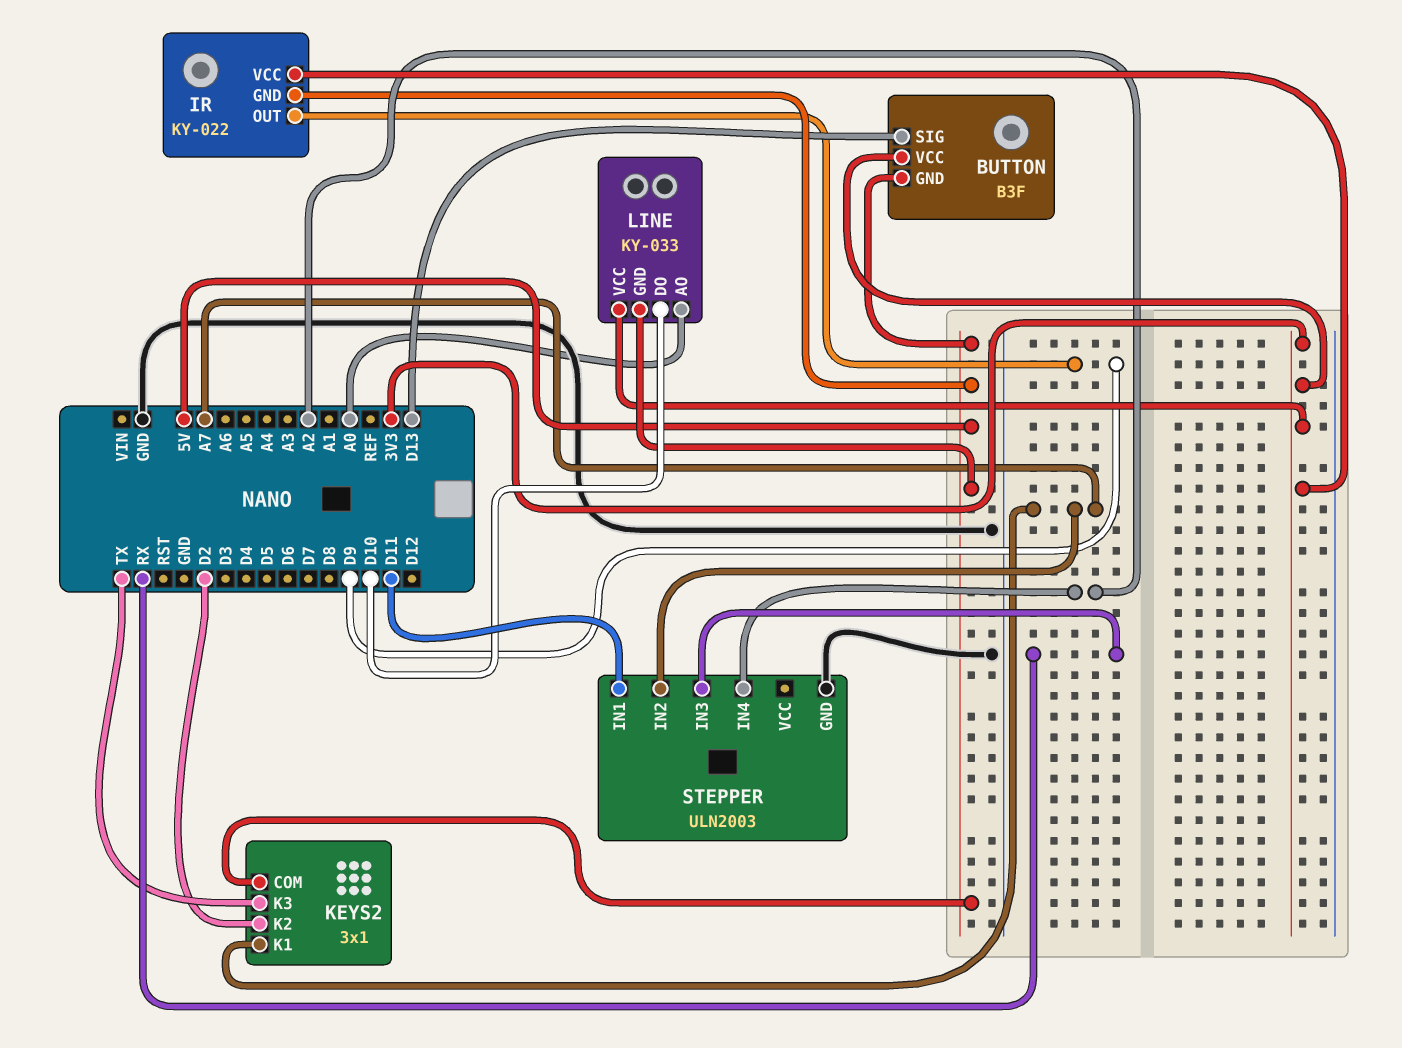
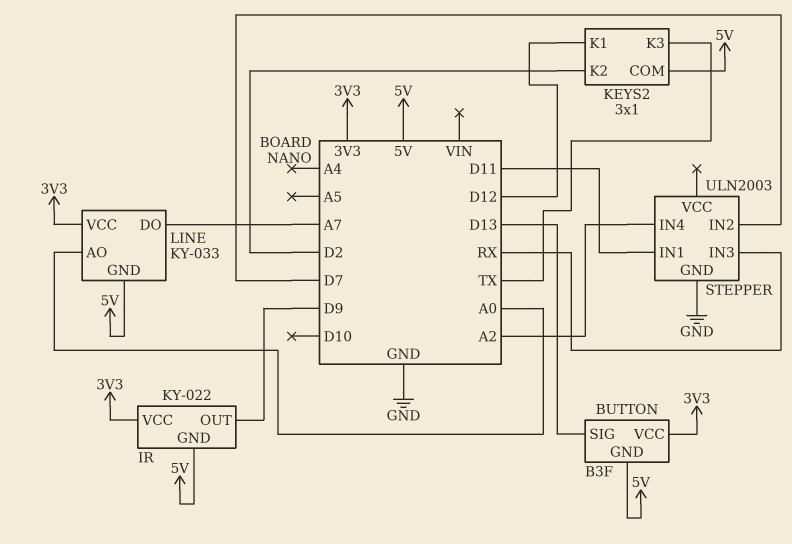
KEYS2 pin K1: A7 -> D12
LINE pin DO: D10 -> A7
STEPPER pin IN2: A7 -> D7

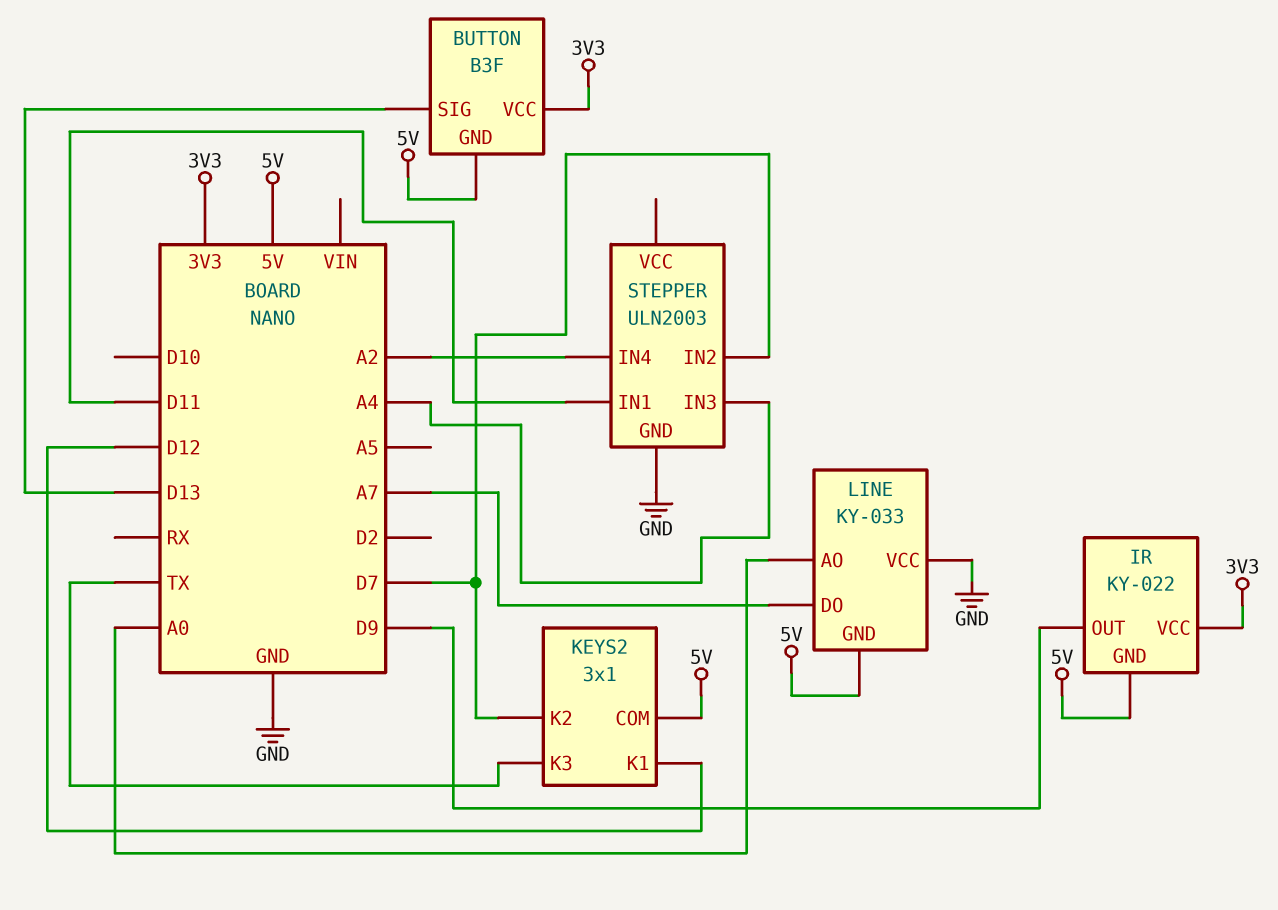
KEYS2 pin K2: D2 -> D7
LINE pin VCC: 3V3 -> GND
STEPPER pin IN3: RX -> A4

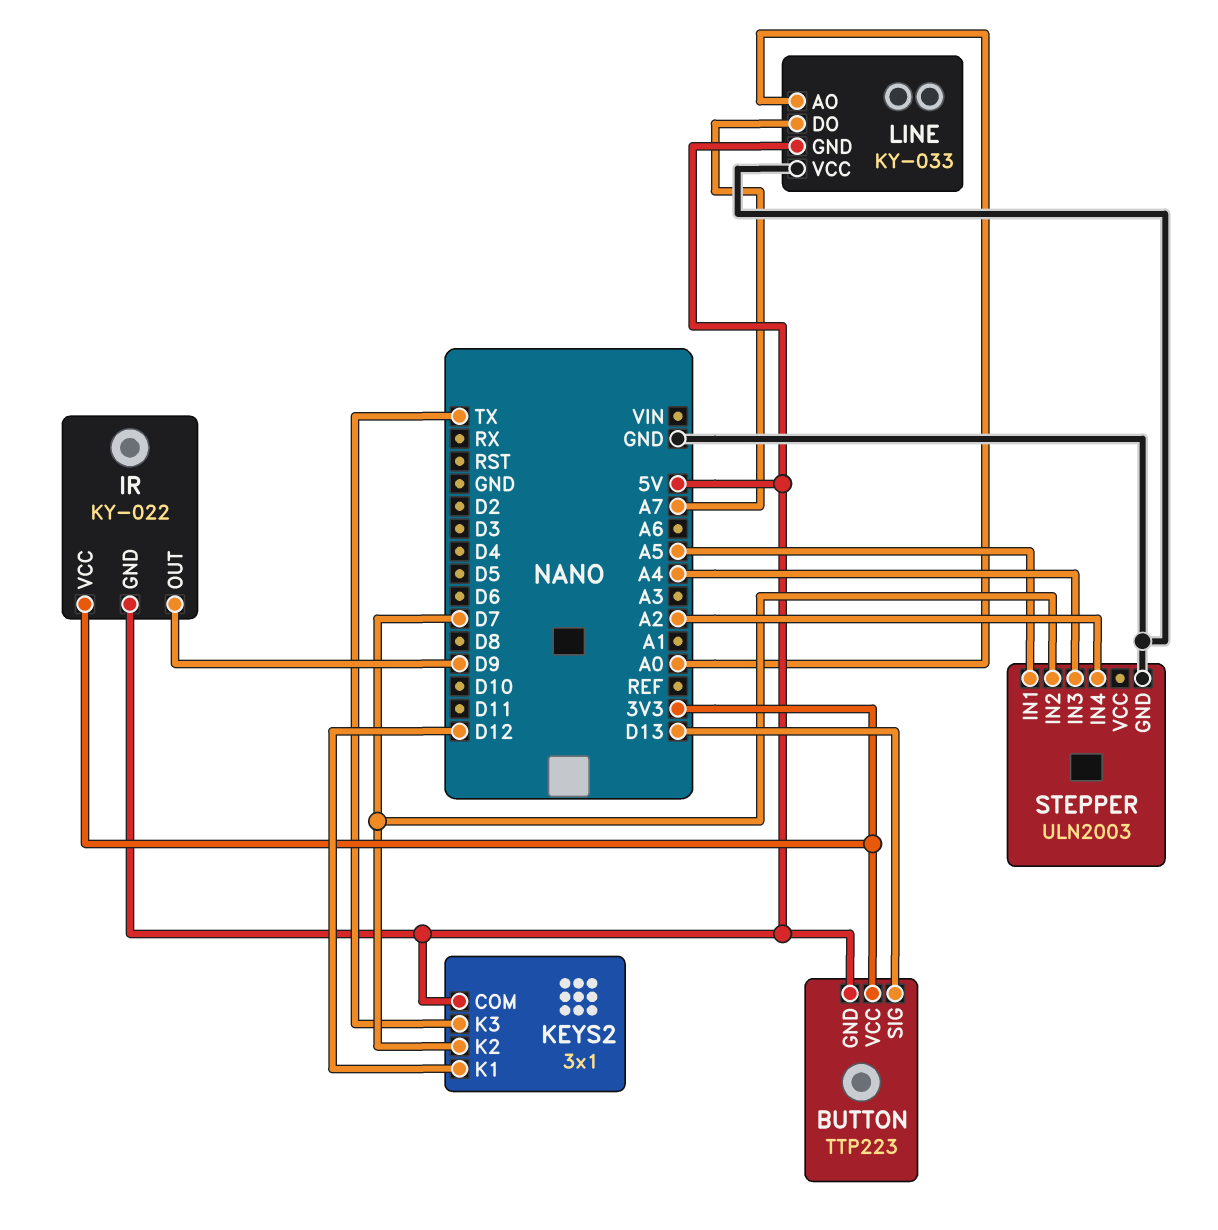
BUTTON: B3F -> TTP223
STEPPER pin IN1: D11 -> A5

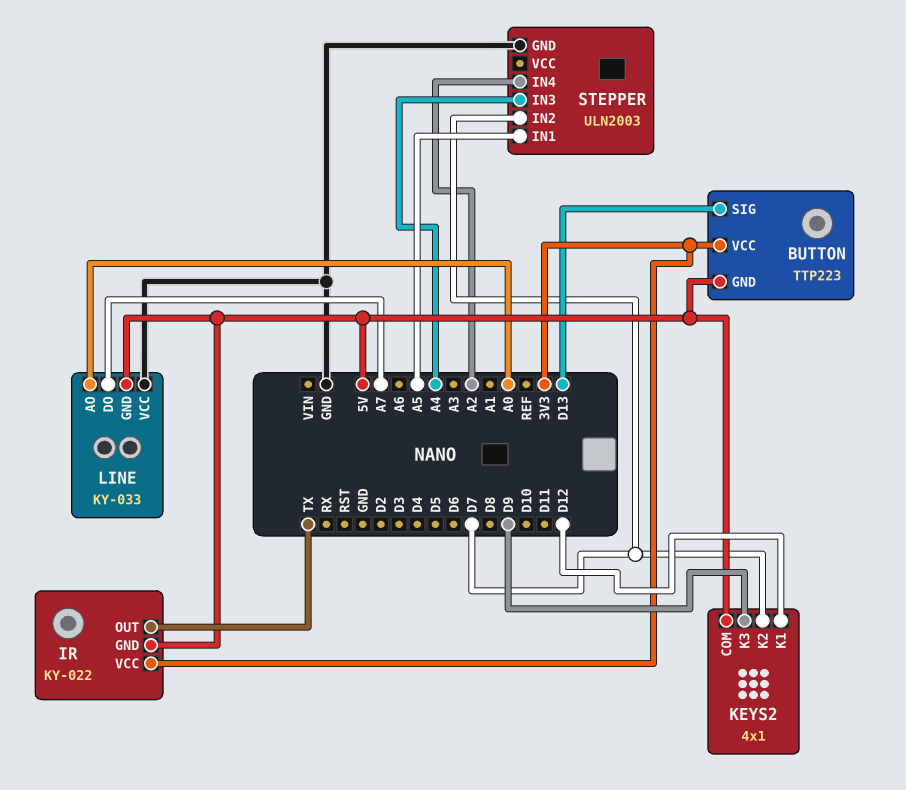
IR pin OUT: D9 -> TX
KEYS2: 3x1 -> 4x1
KEYS2 pin K3: TX -> D9

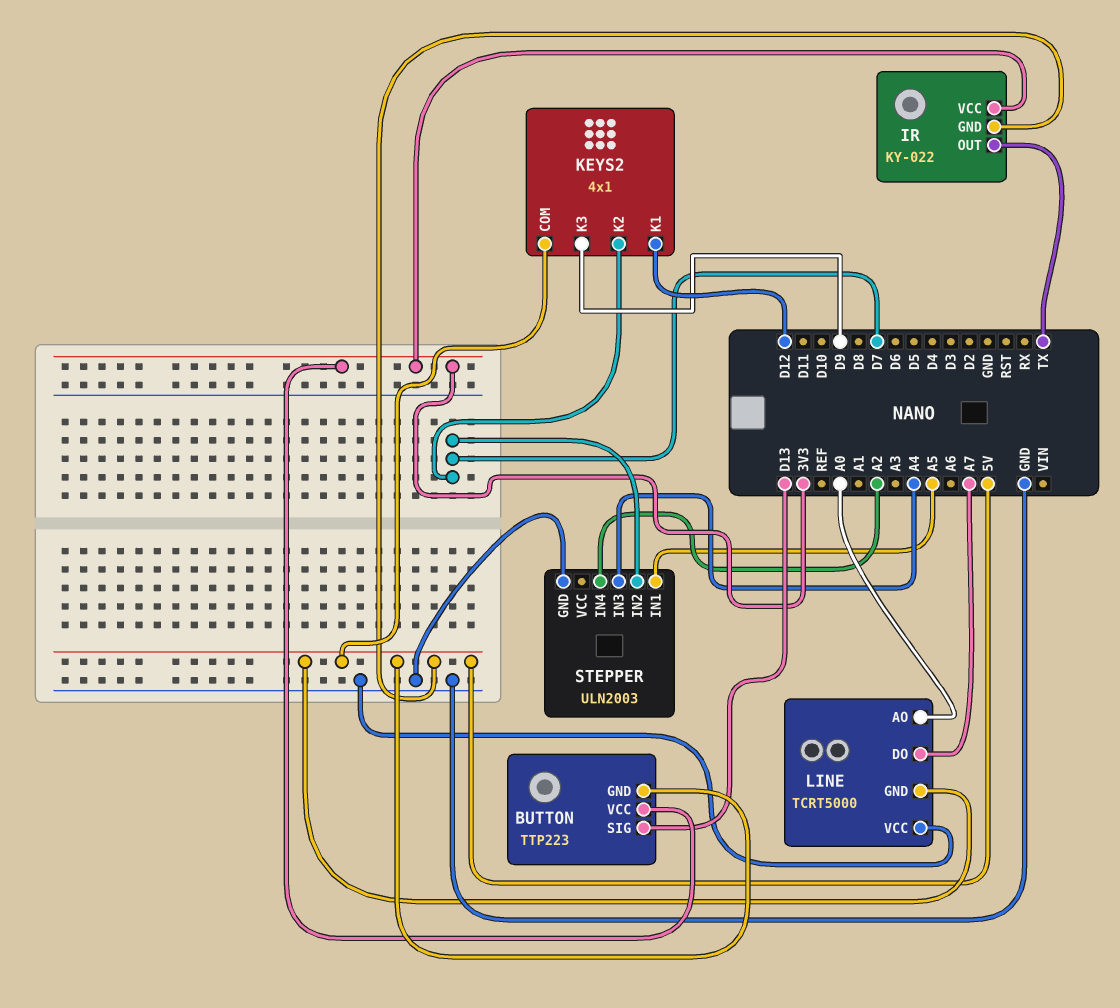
LINE: KY-033 -> TCRT5000

